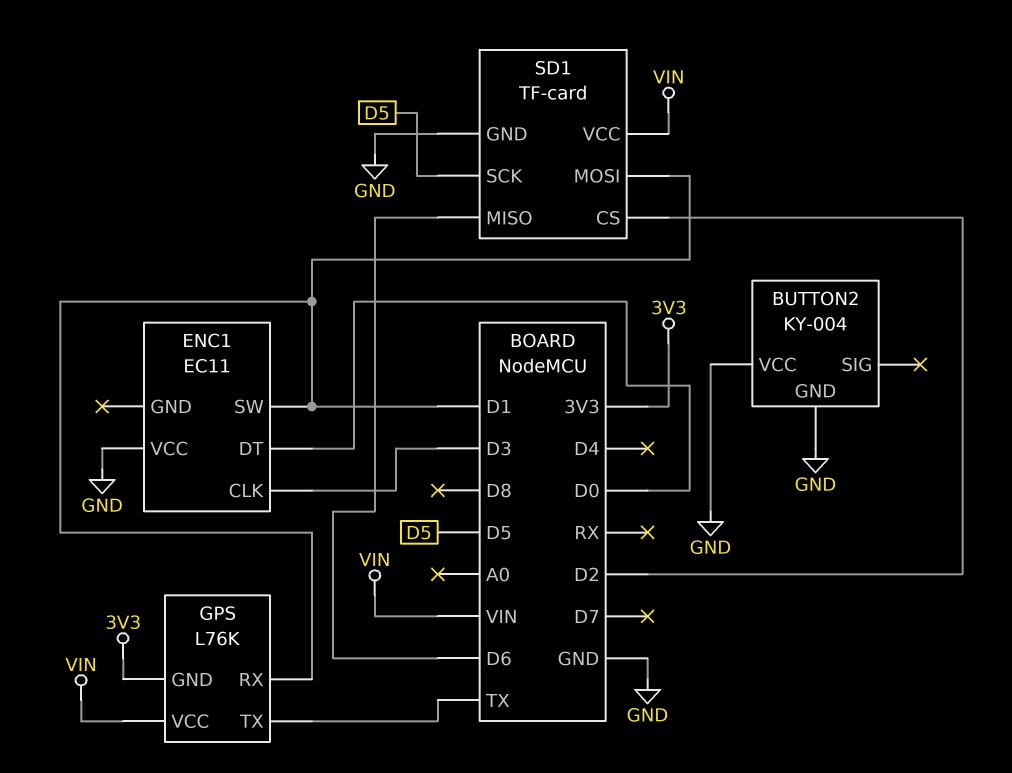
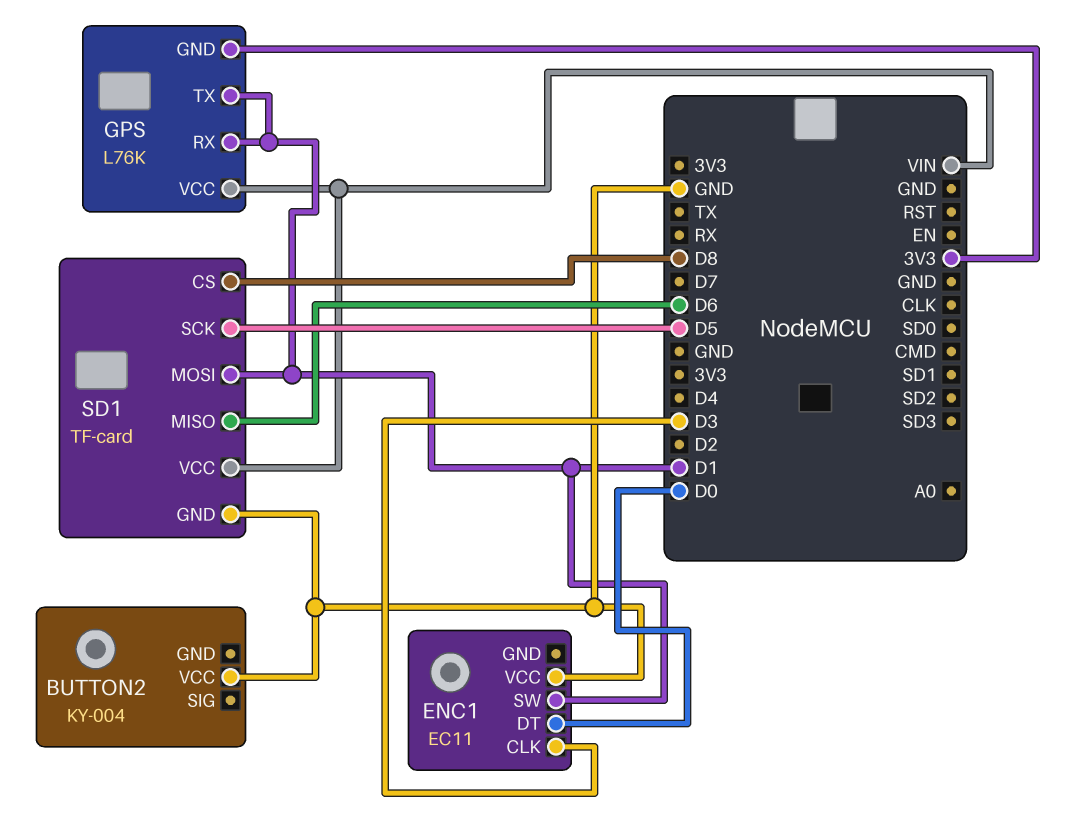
BUTTON2 pin GND: GND -> none
GPS pin TX: TX -> D1
SD1 pin CS: D2 -> D8

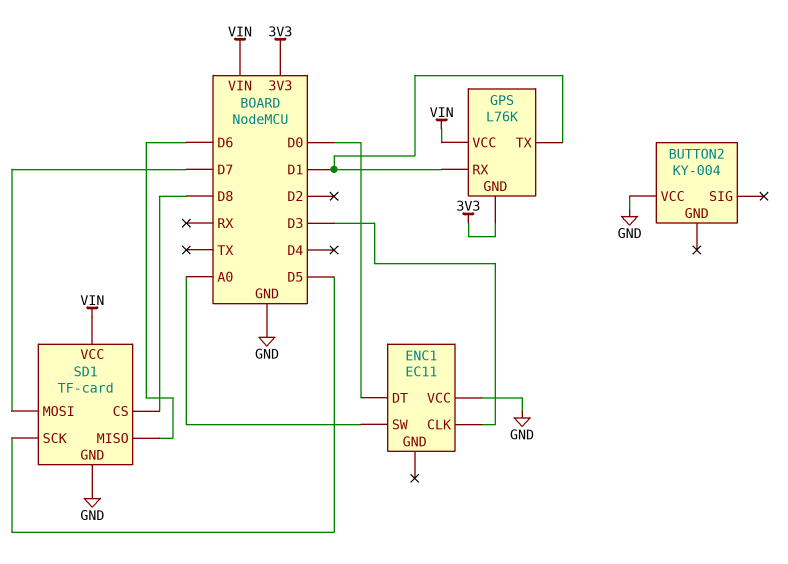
ENC1 pin SW: D1 -> A0
SD1 pin MOSI: D1 -> D7

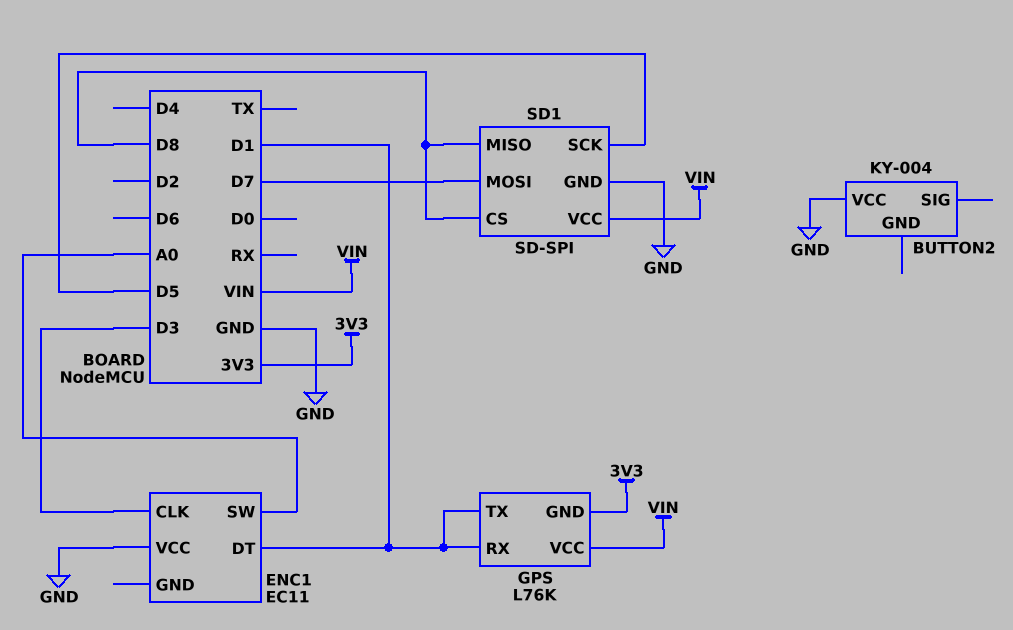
ENC1 pin DT: D0 -> D1
SD1: TF-card -> SD-SPI
SD1 pin MISO: D6 -> D8

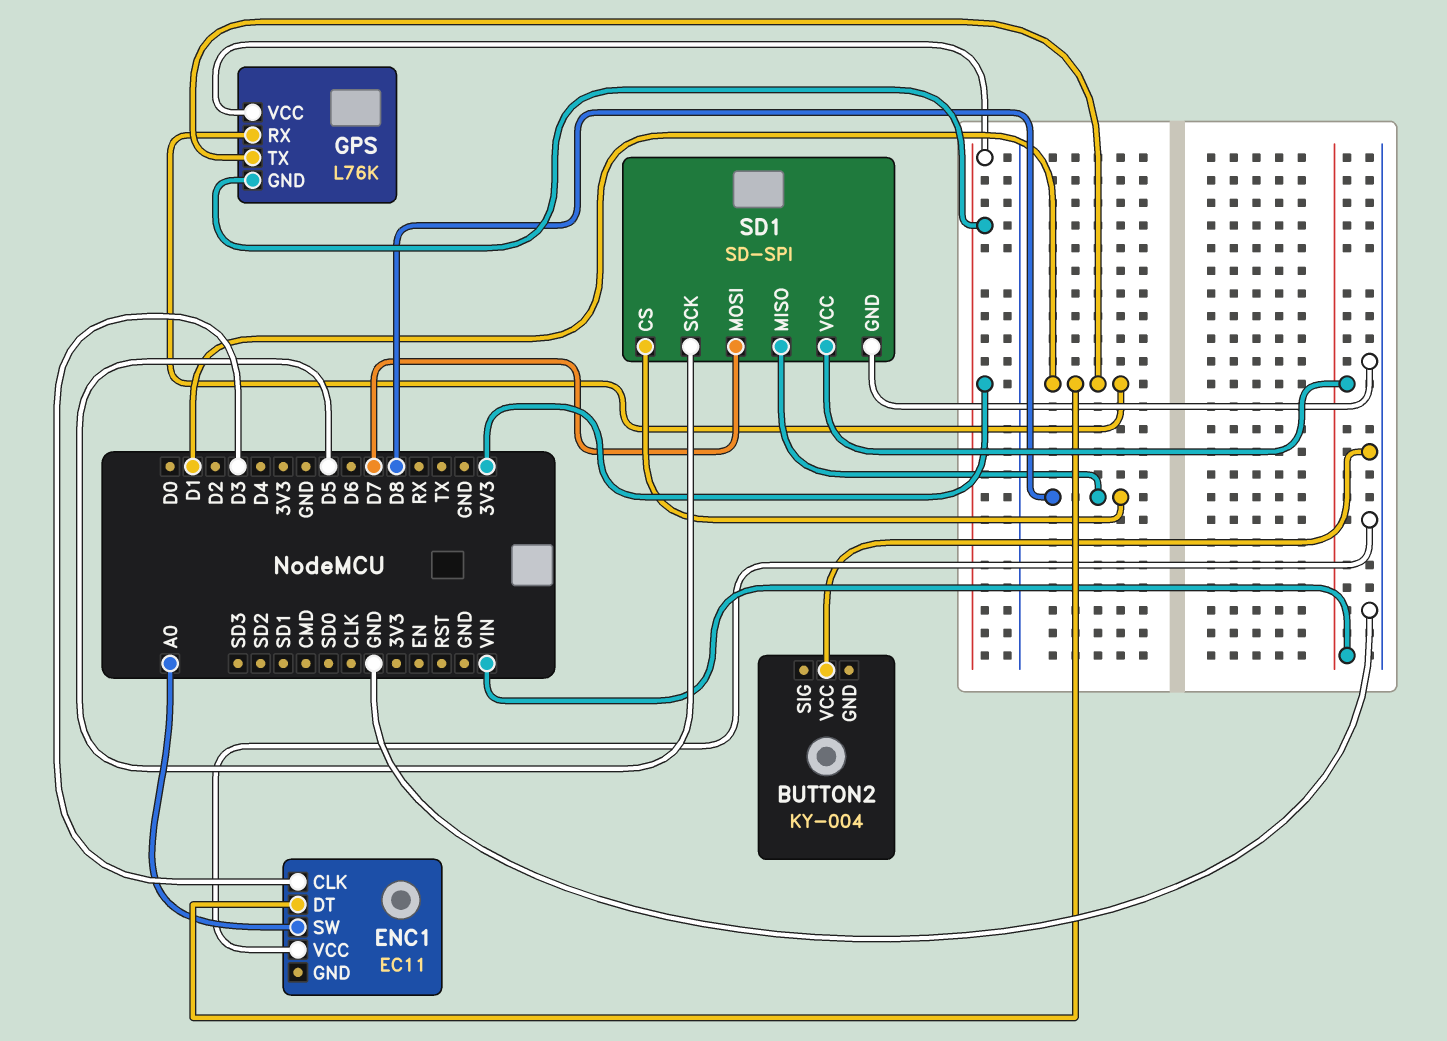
GPS pin VCC: VIN -> 3V3

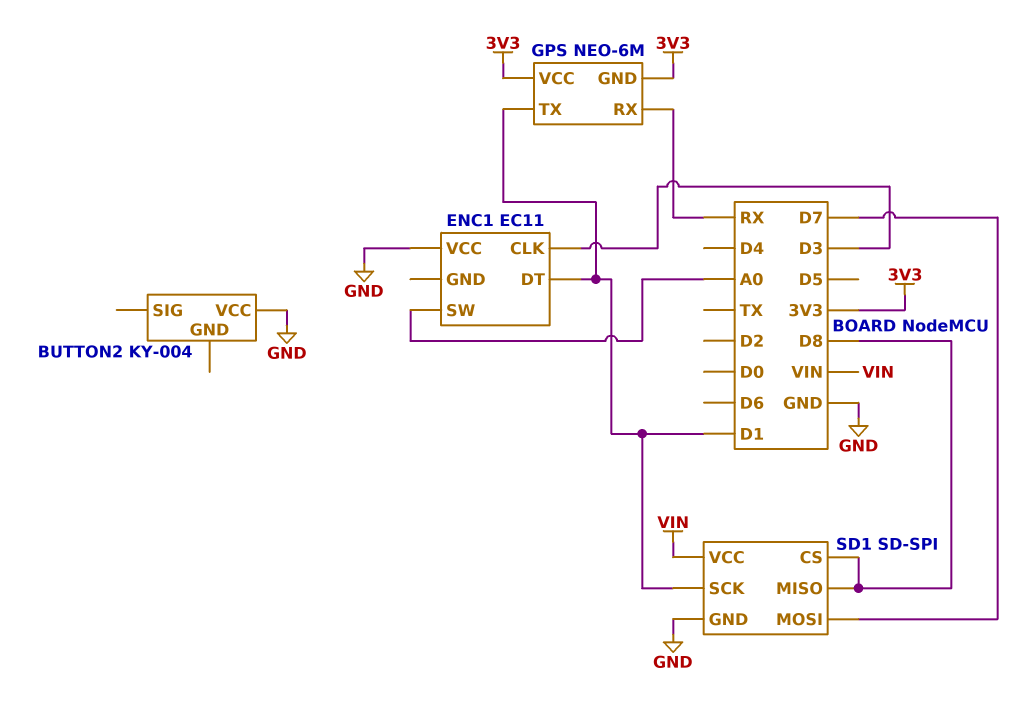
GPS: L76K -> NEO-6M
GPS pin RX: D1 -> RX
SD1 pin SCK: D5 -> D1

